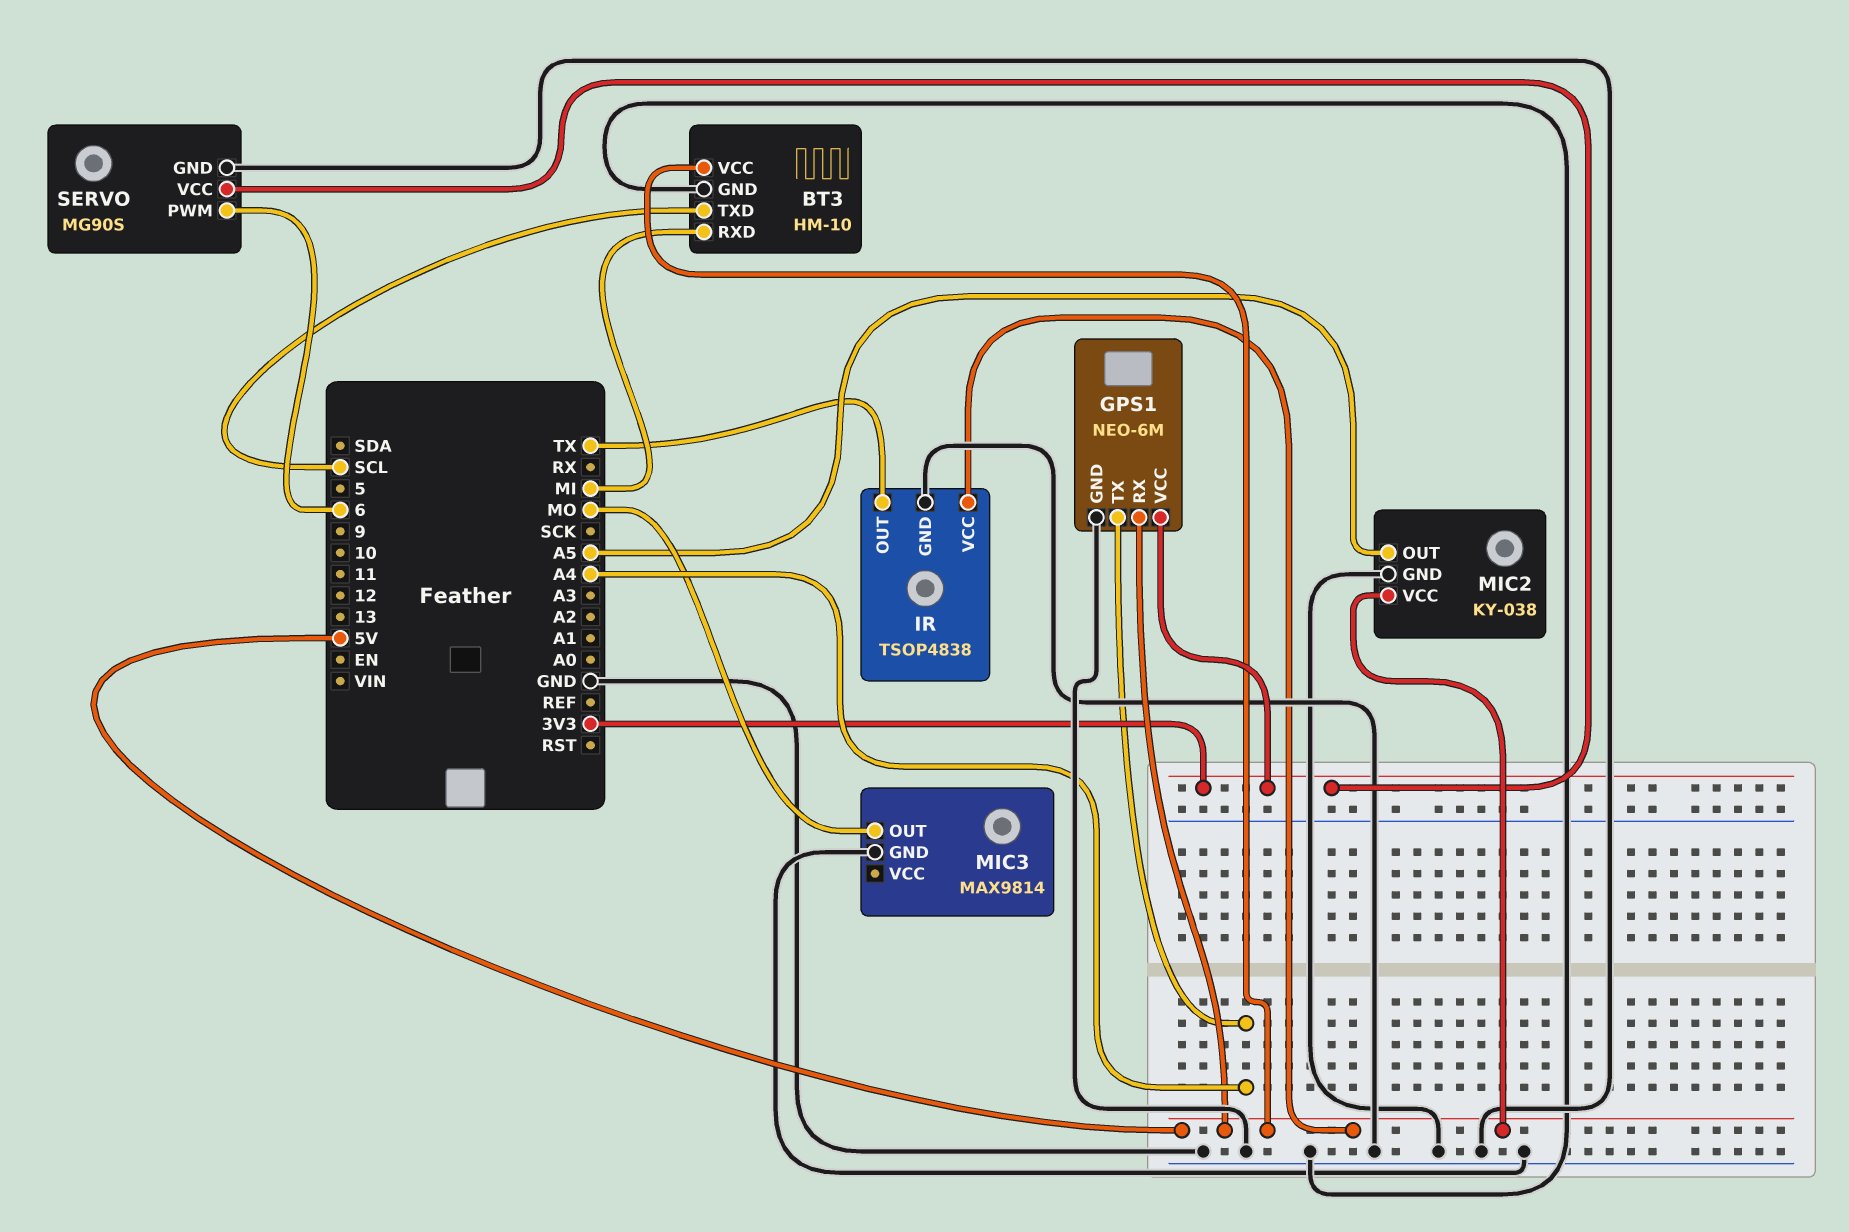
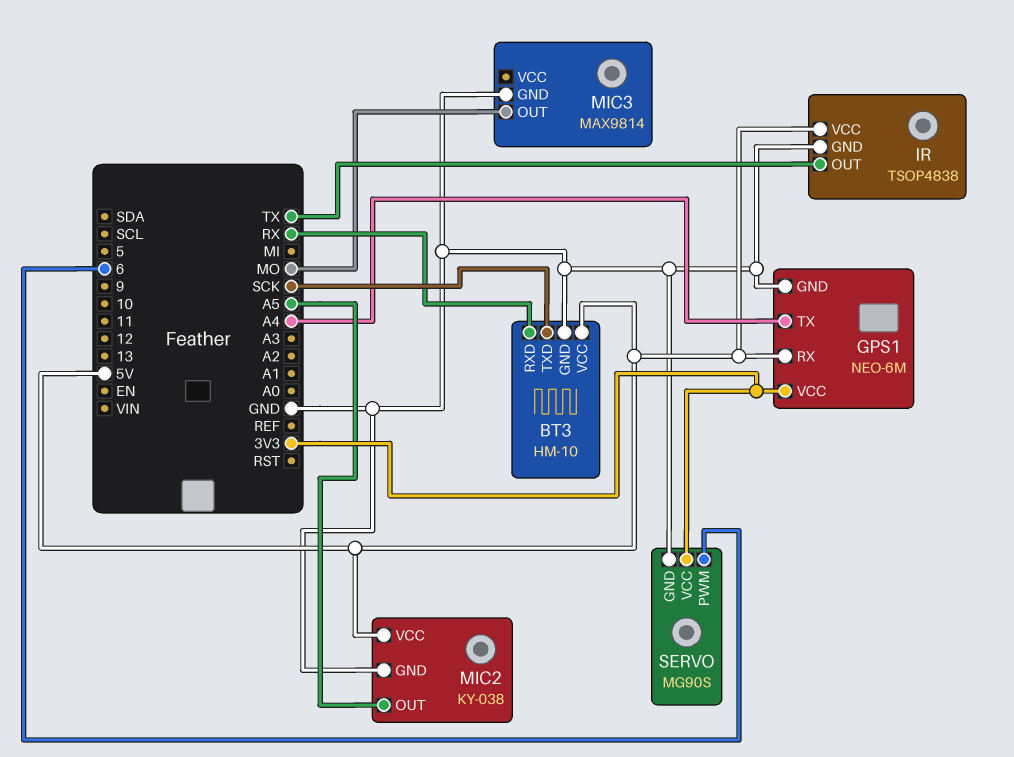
BT3 pin RXD: MI -> RX
BT3 pin TXD: SCL -> SCK

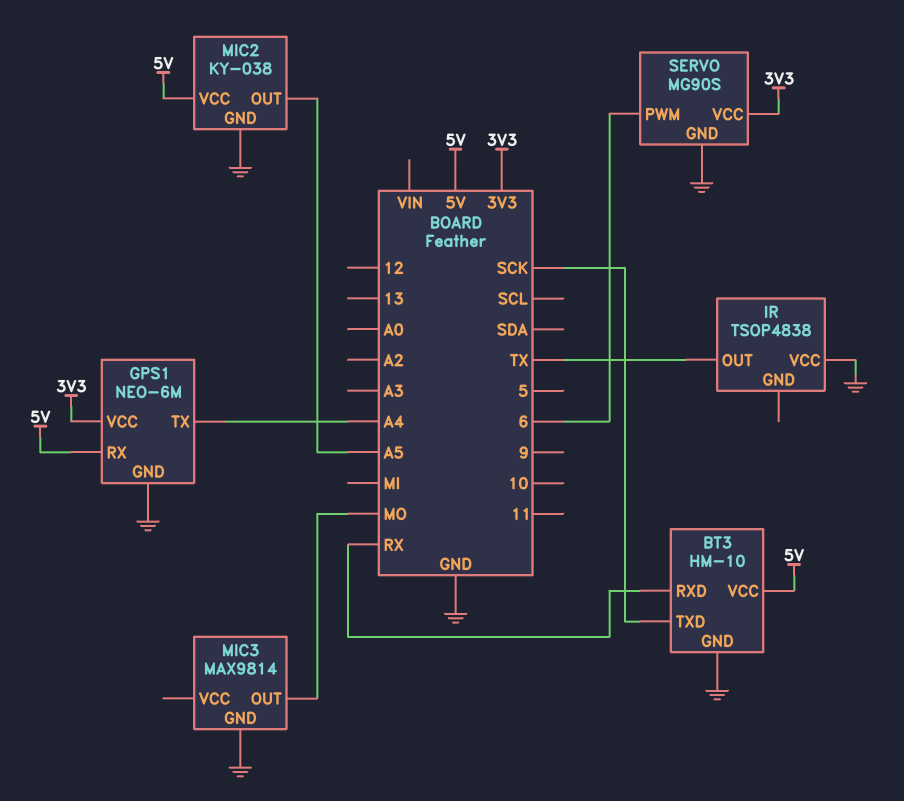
IR pin GND: GND -> none
IR pin VCC: 5V -> GND

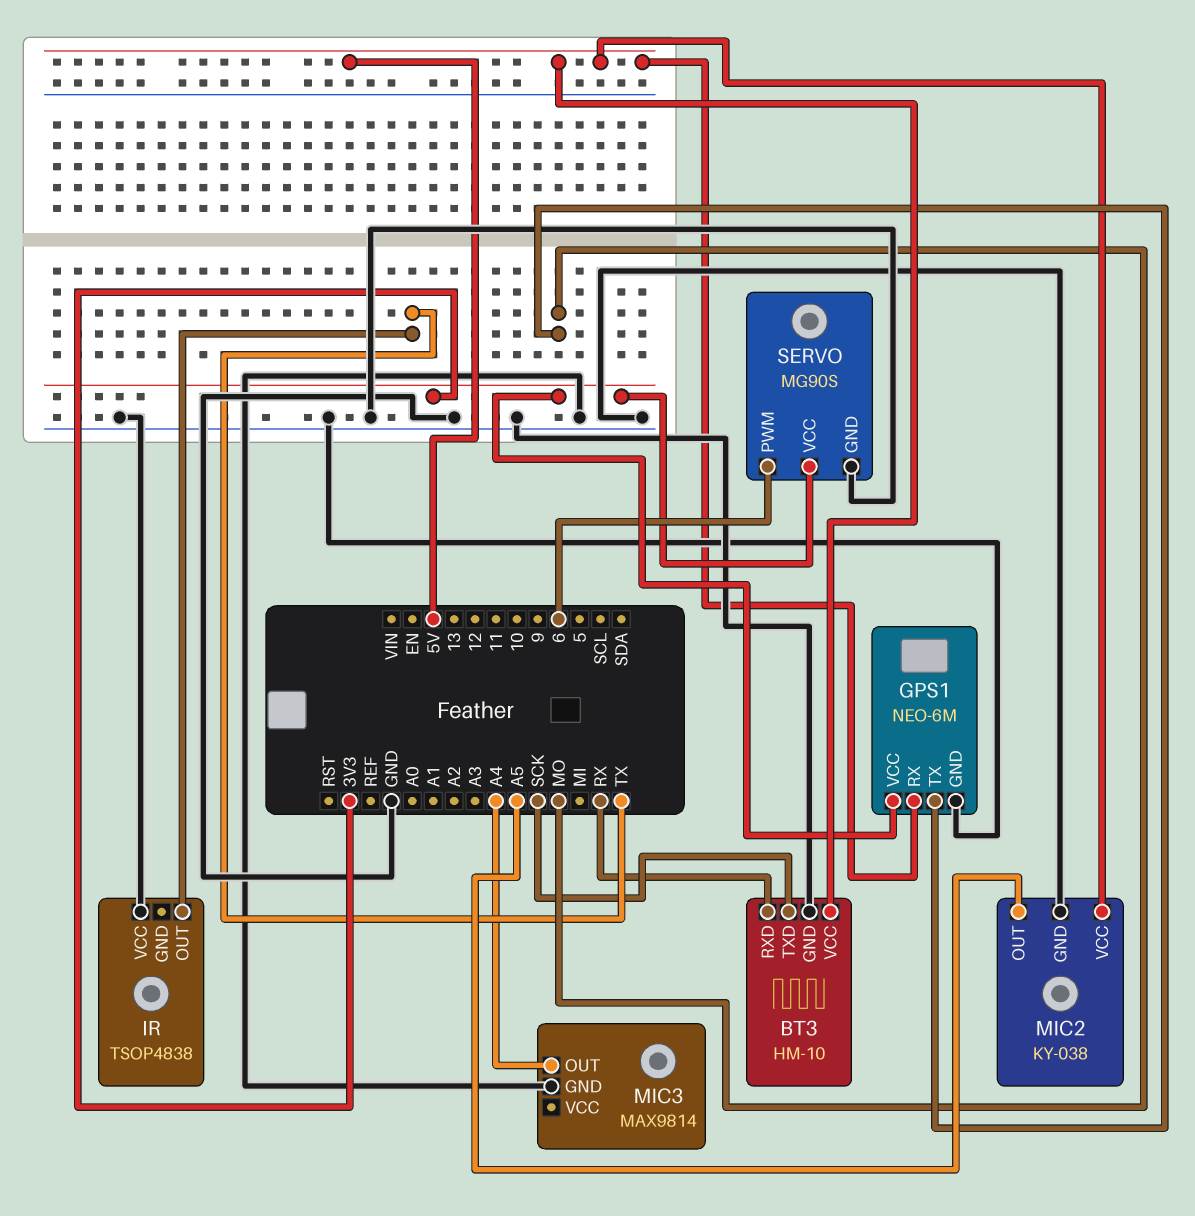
GPS1 pin TX: A4 -> MO
MIC3 pin OUT: MO -> A4

